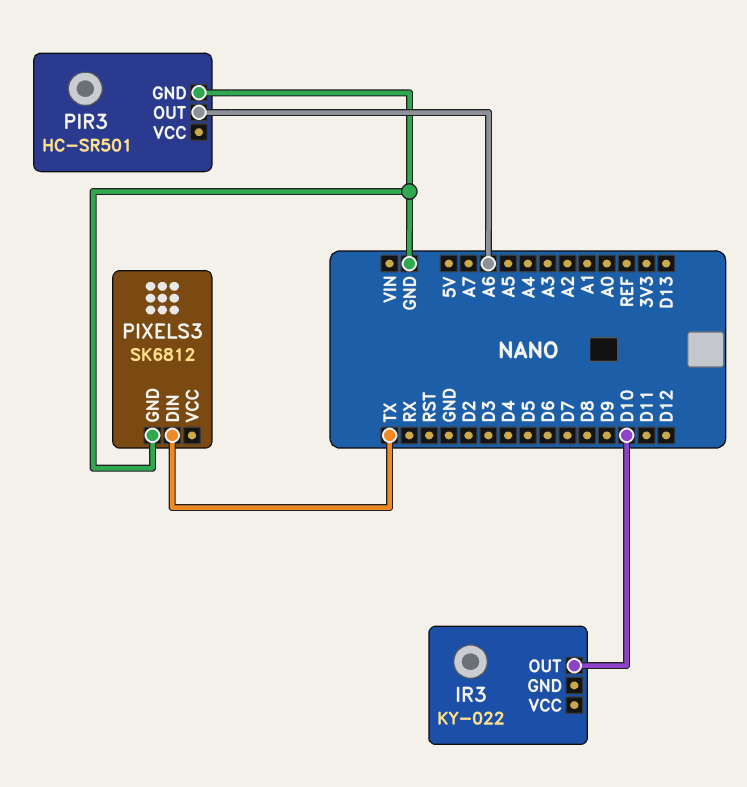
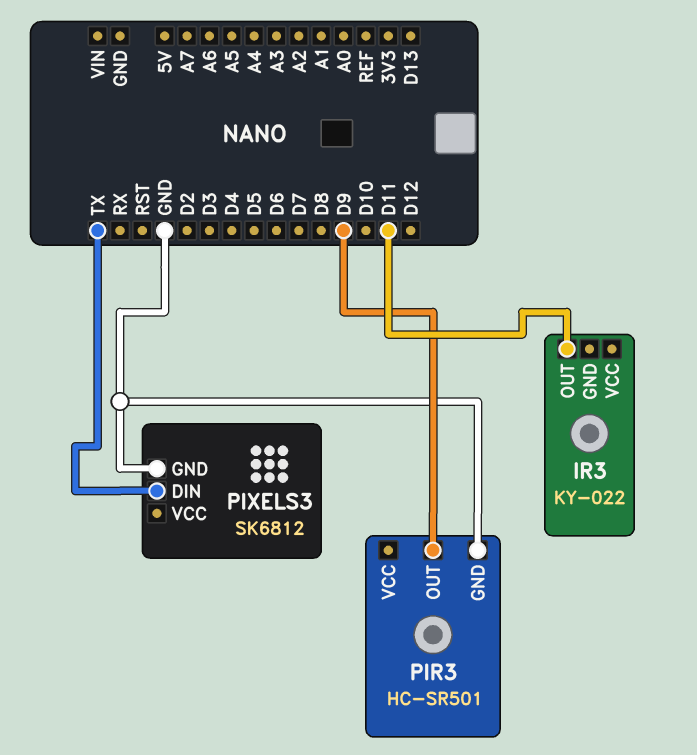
IR3 pin OUT: D10 -> D11
PIR3 pin OUT: A6 -> D9

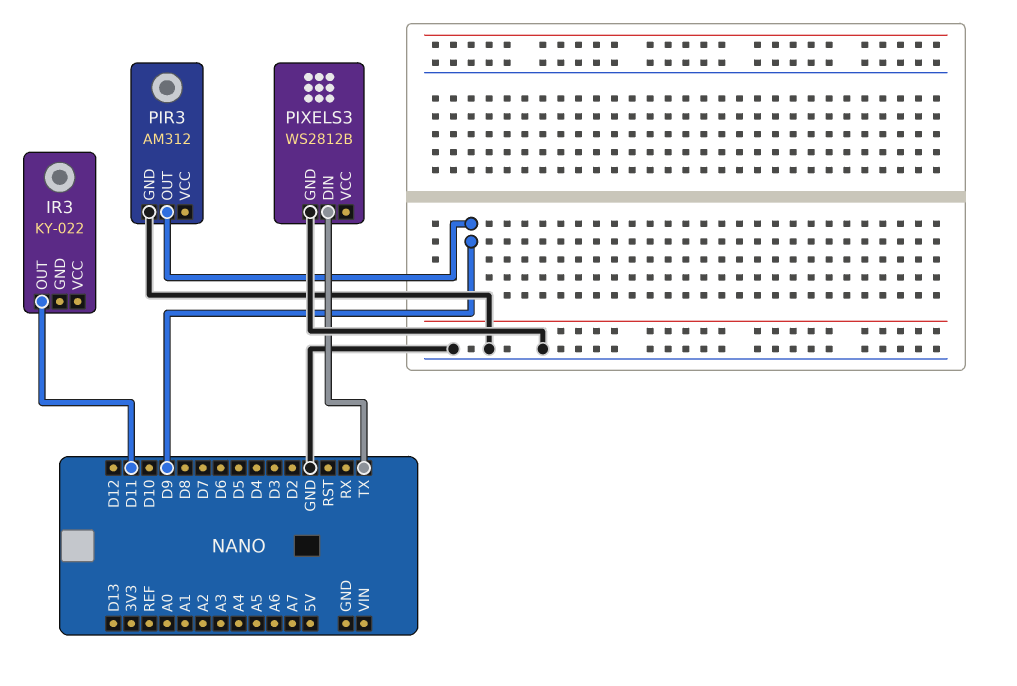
PIR3: HC-SR501 -> AM312
PIXELS3: SK6812 -> WS2812B

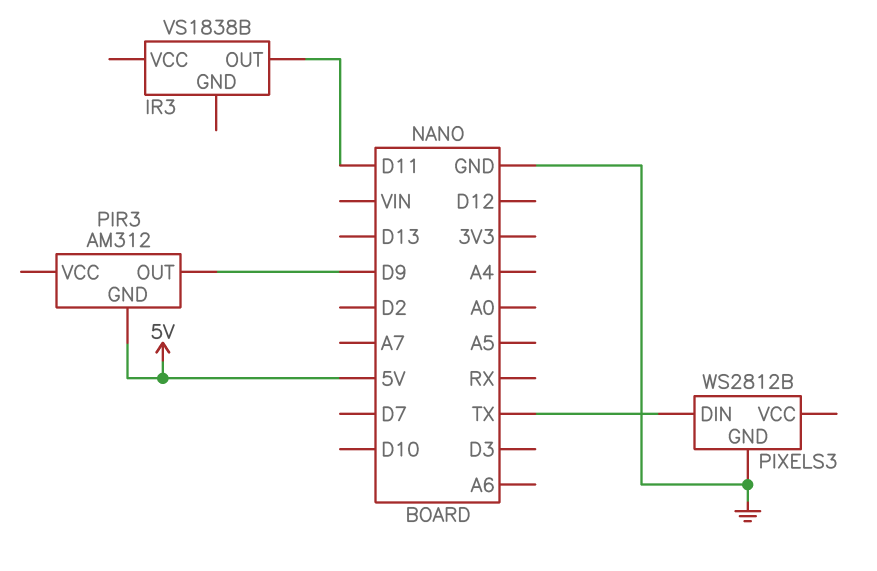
IR3: KY-022 -> VS1838B
PIR3 pin GND: GND -> 5V

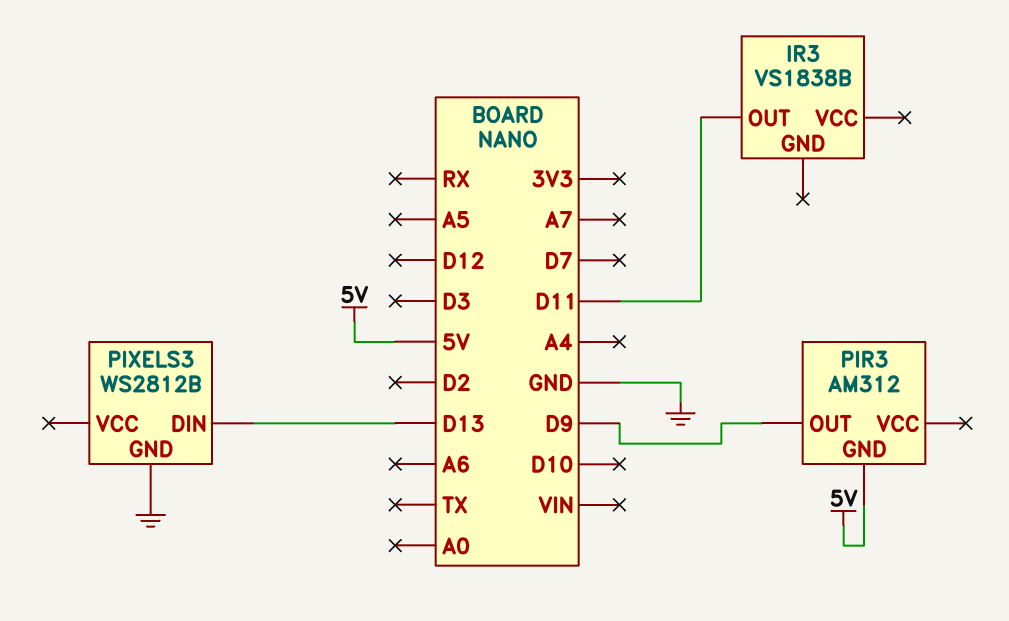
PIXELS3 pin DIN: TX -> D13

